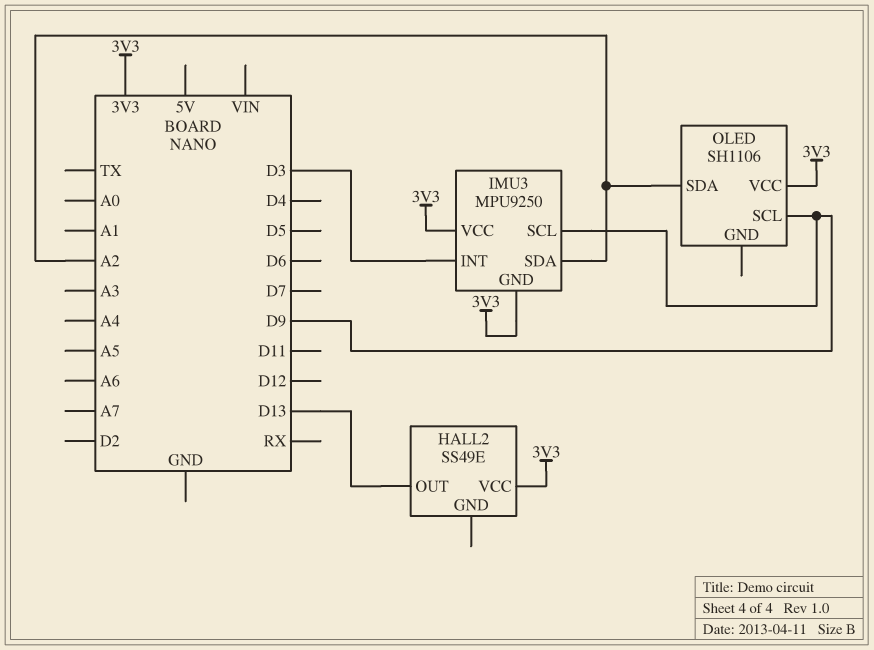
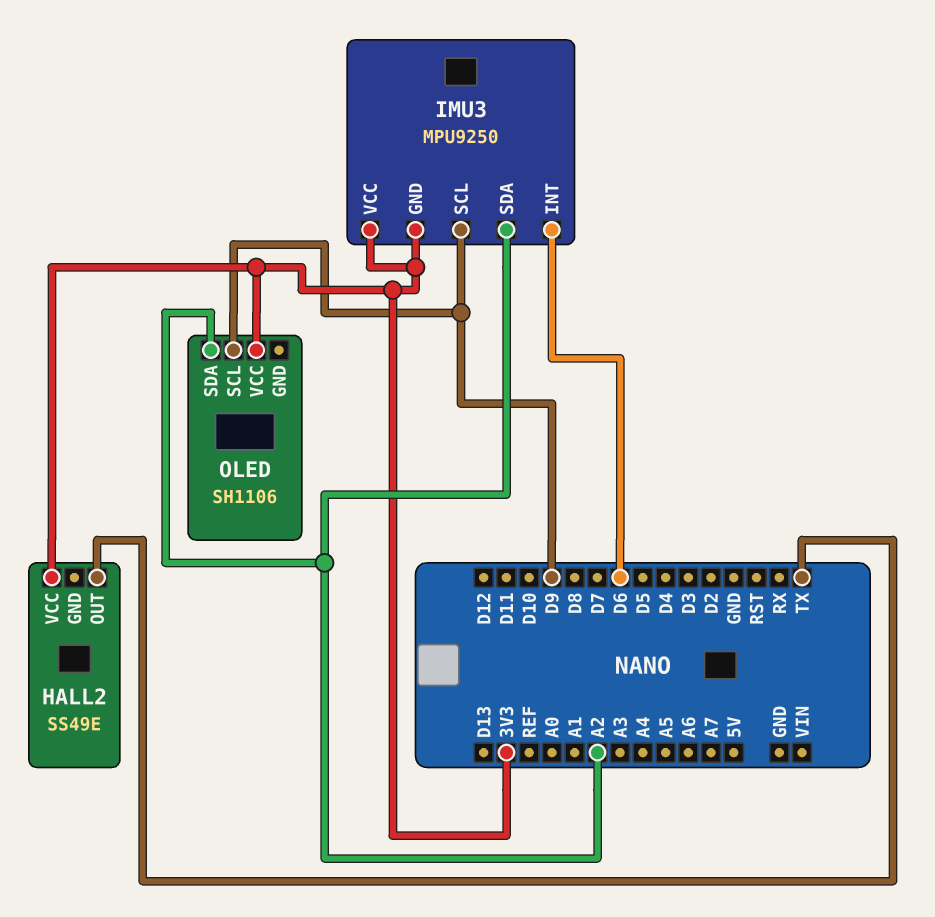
HALL2 pin OUT: D13 -> TX
IMU3 pin INT: D3 -> D6

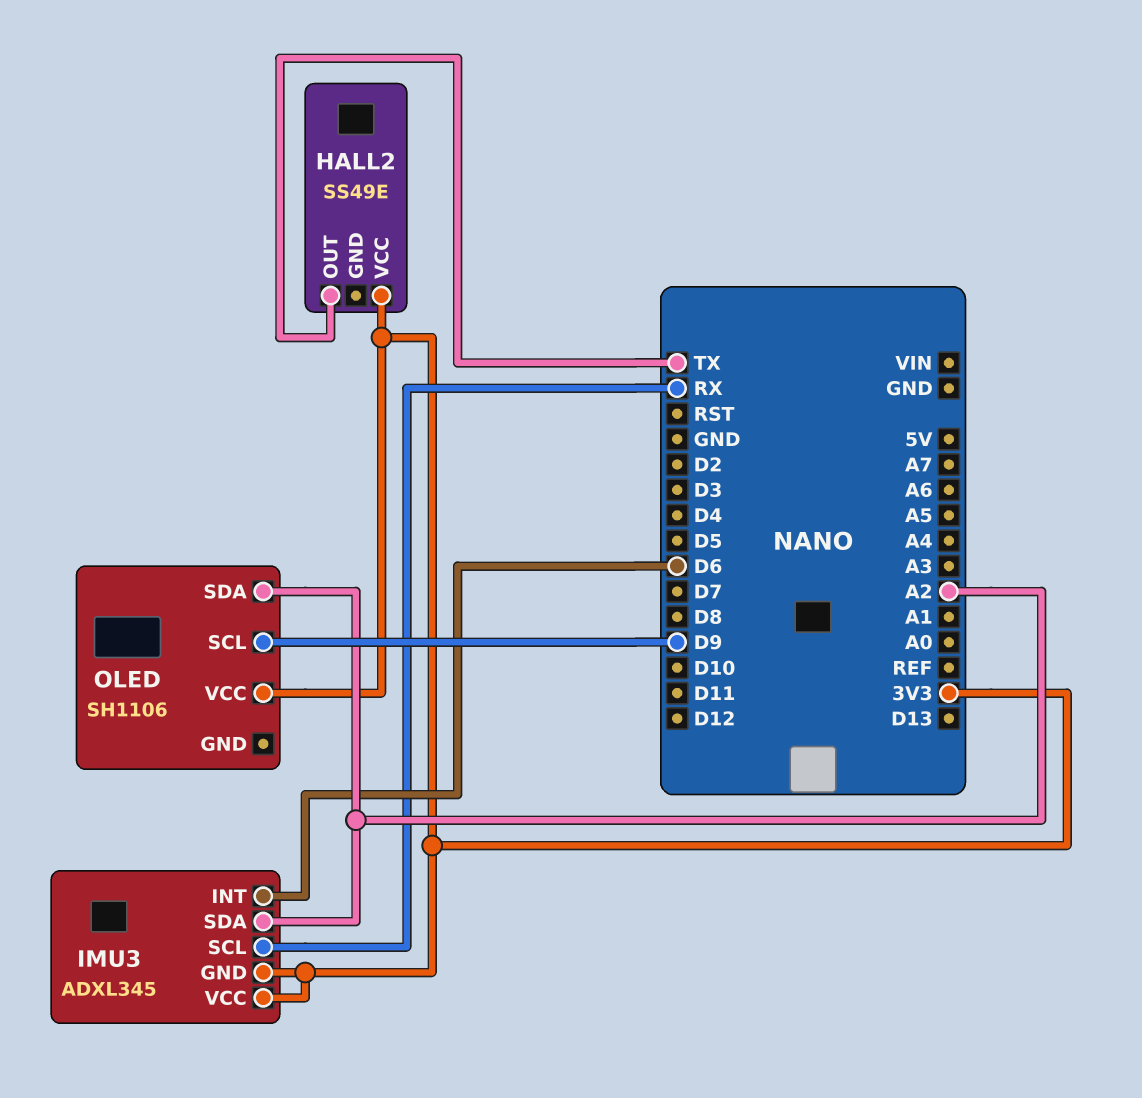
IMU3: MPU9250 -> ADXL345
IMU3 pin SCL: D9 -> RX

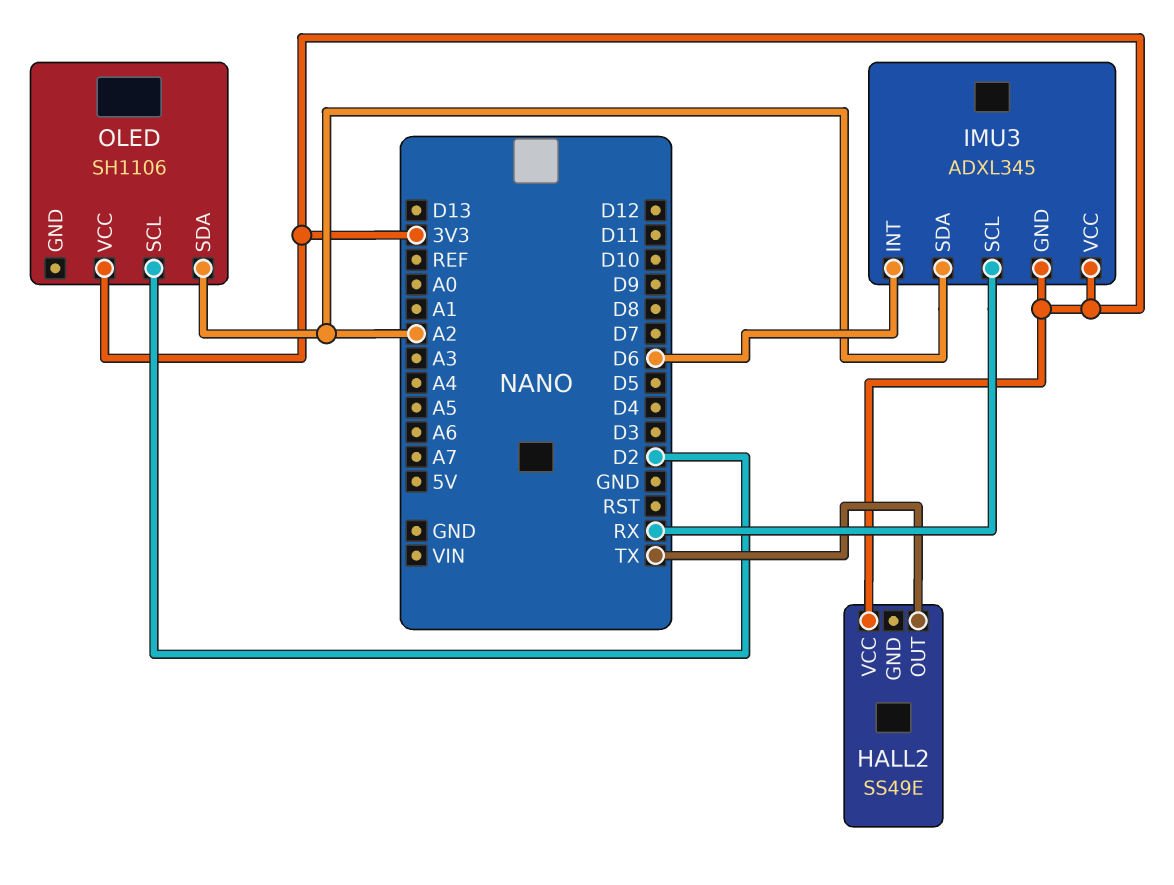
OLED pin SCL: D9 -> D2

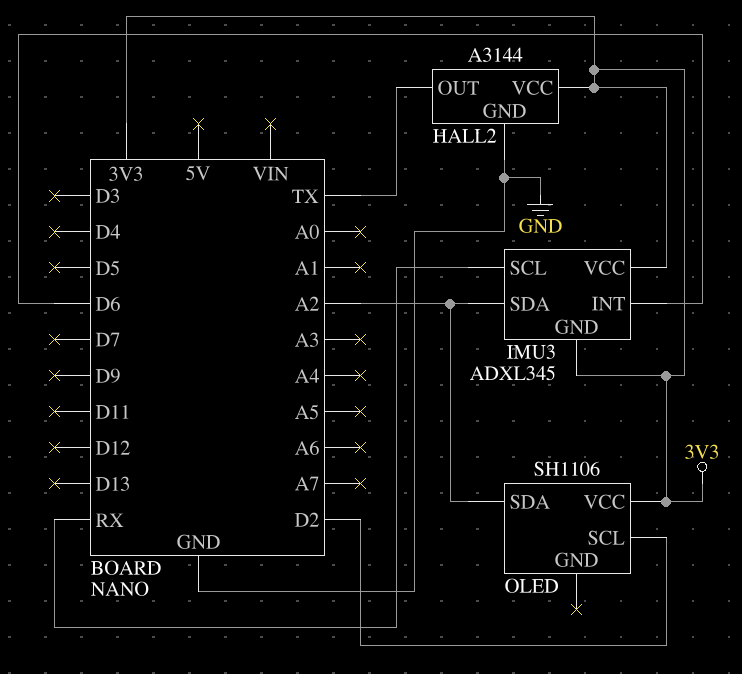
HALL2: SS49E -> A3144
HALL2 pin GND: none -> GND

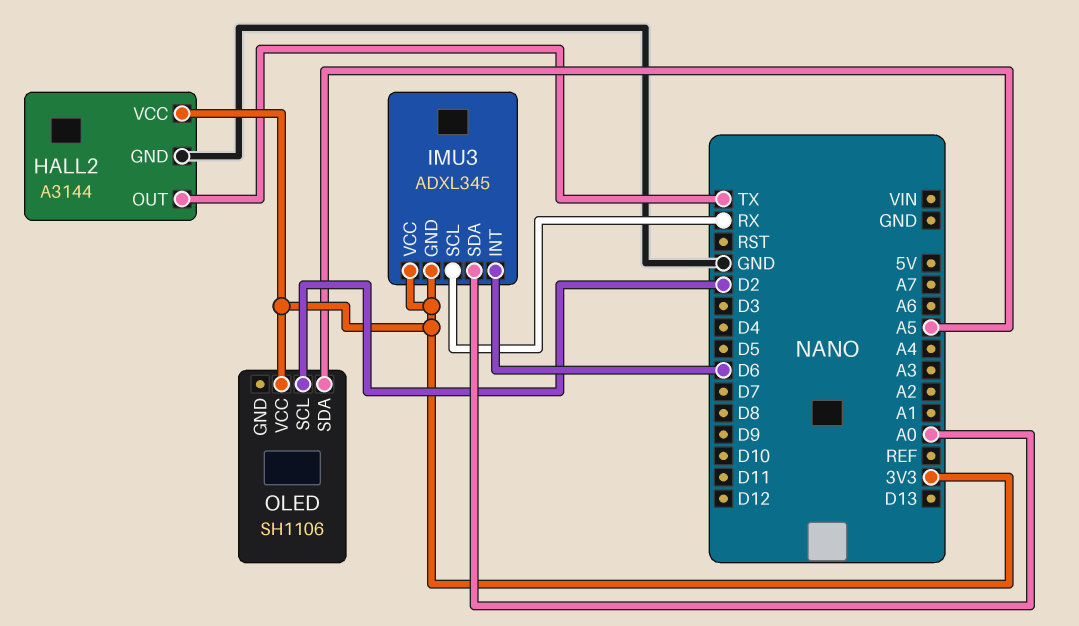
IMU3 pin SDA: A2 -> A0
OLED pin SDA: A2 -> A5

